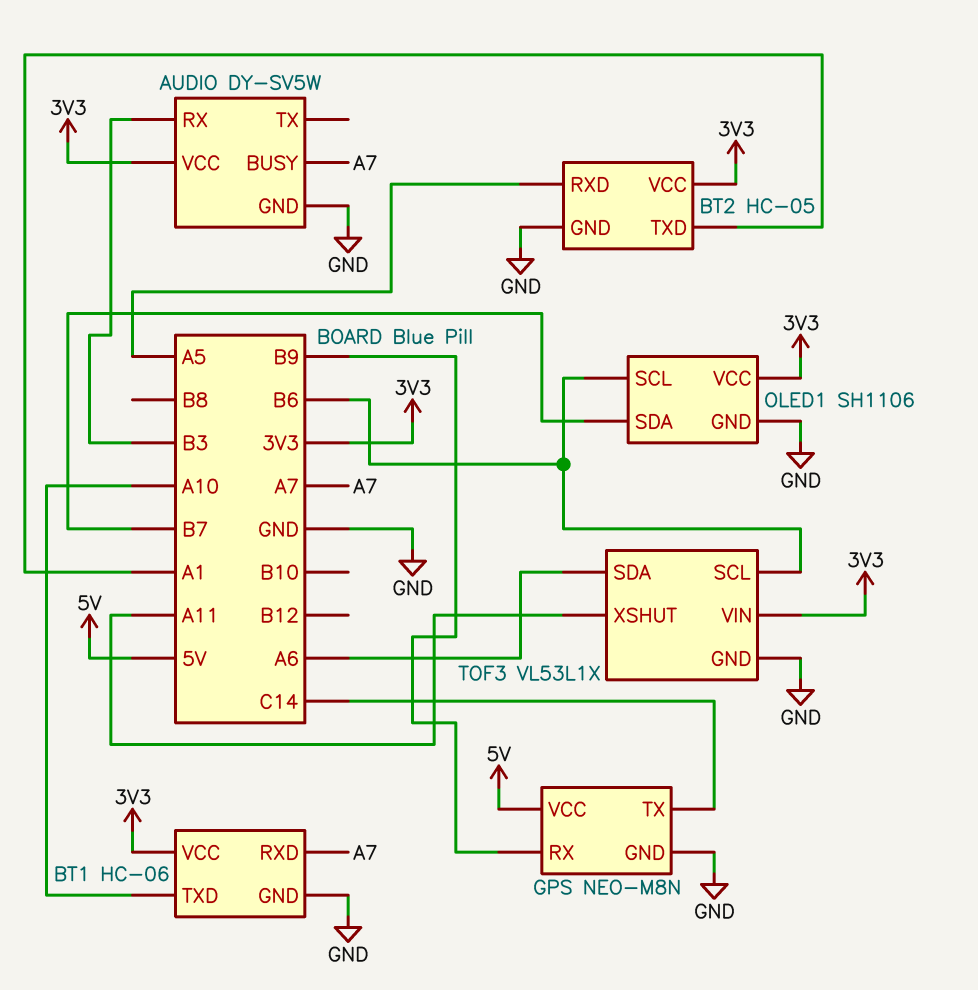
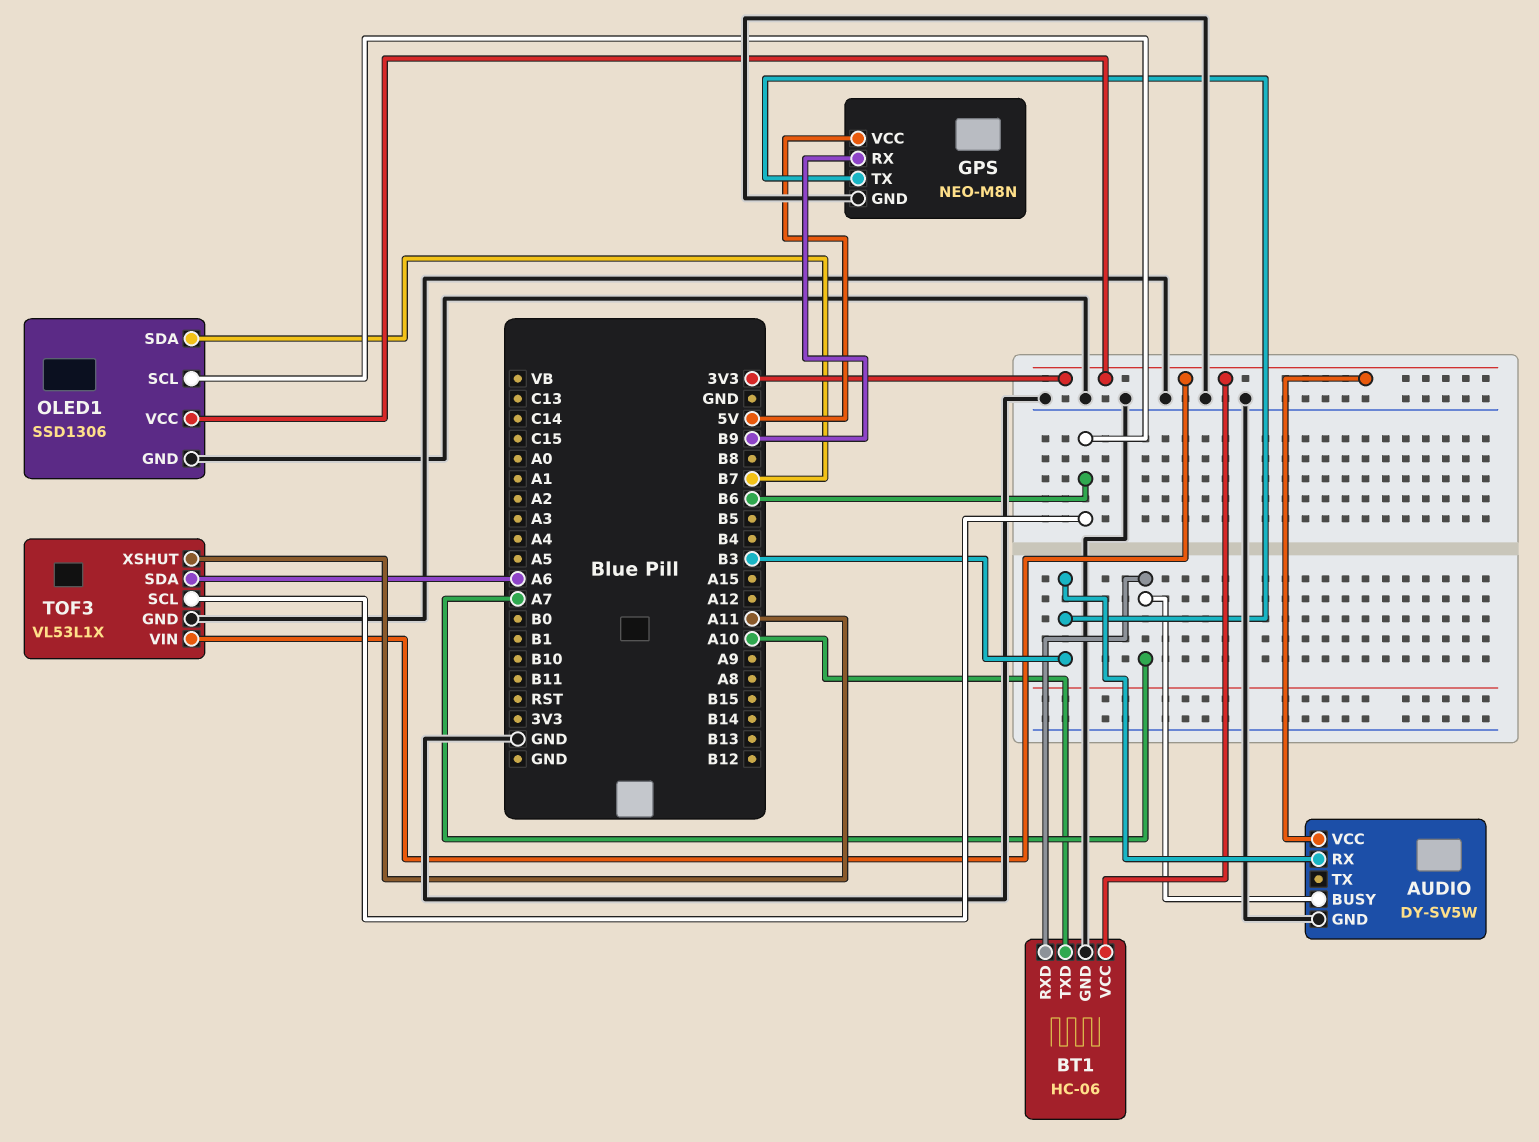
BT2: HC-05 -> none
BT2 pin GND: GND -> none
BT2 pin RXD: A5 -> none
BT2 pin TXD: A1 -> none
BT2 pin VCC: 3V3 -> none
GPS pin TX: C14 -> B3
OLED1: SH1106 -> SSD1306

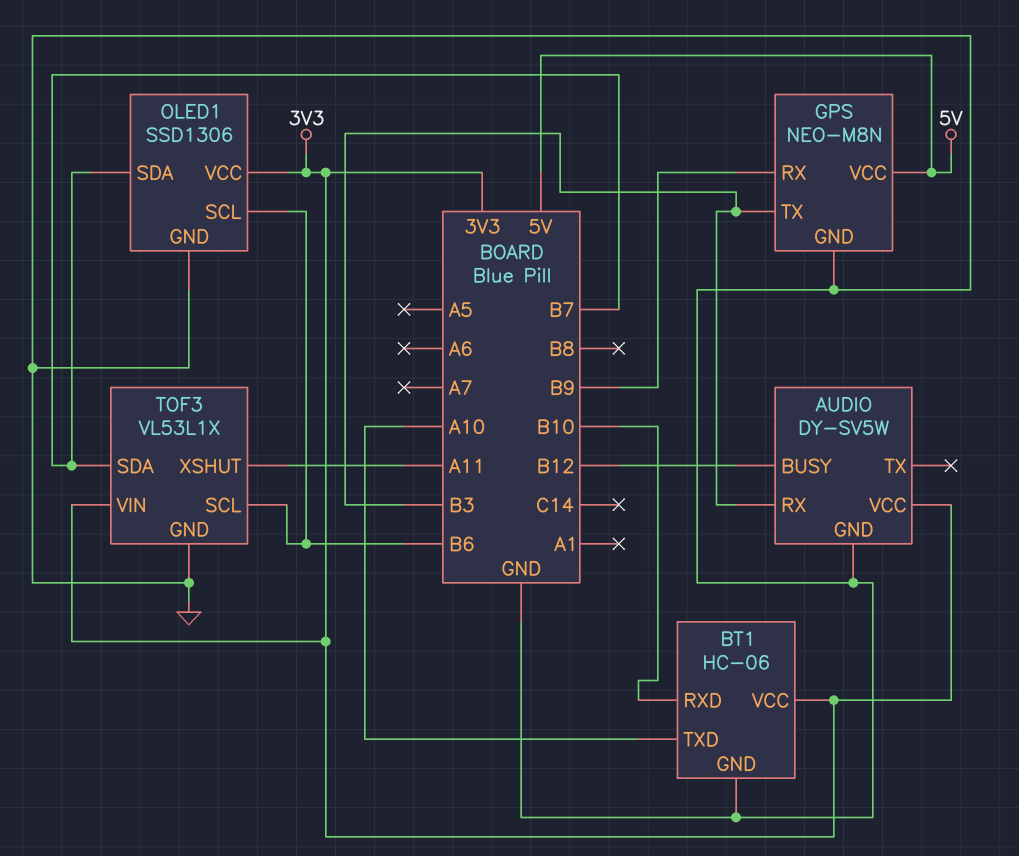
AUDIO pin BUSY: A7 -> B12
BT1 pin RXD: A7 -> B10
TOF3 pin SDA: A6 -> B7

